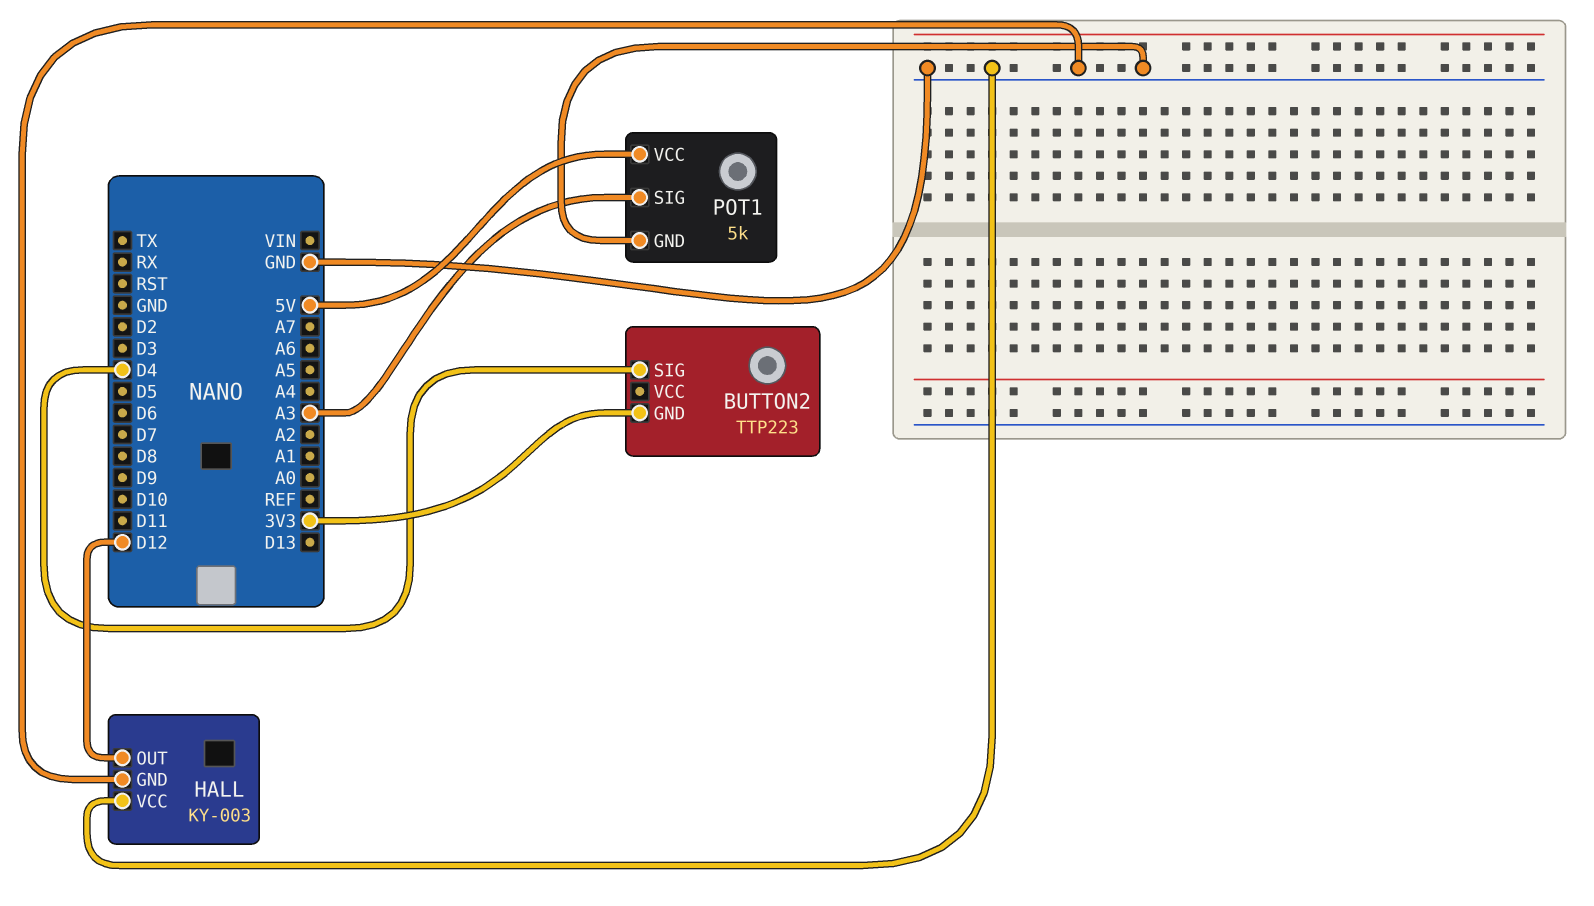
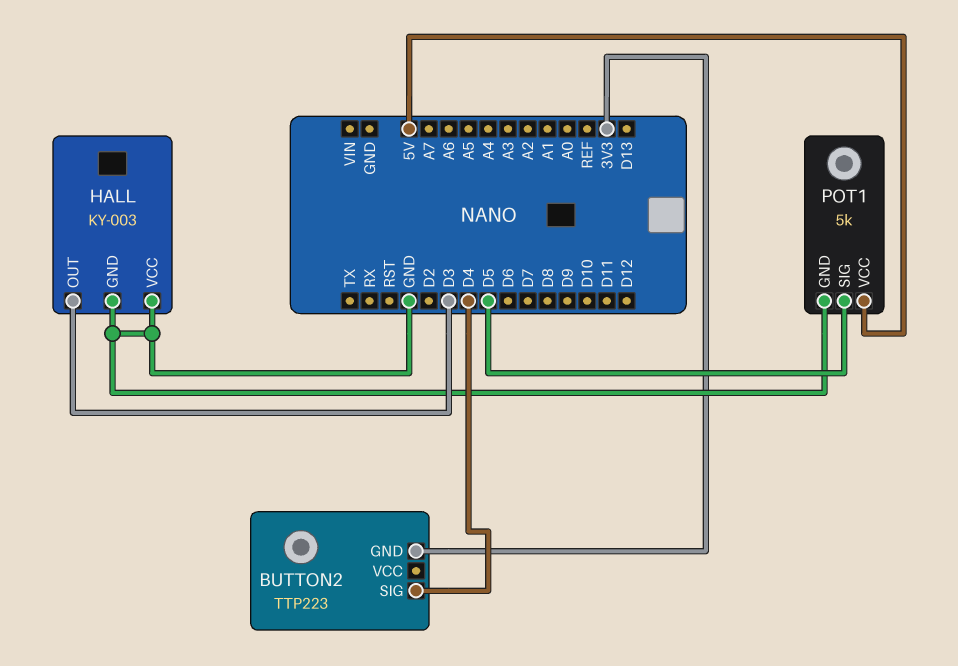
HALL pin OUT: D12 -> D3
POT1 pin SIG: A3 -> D5

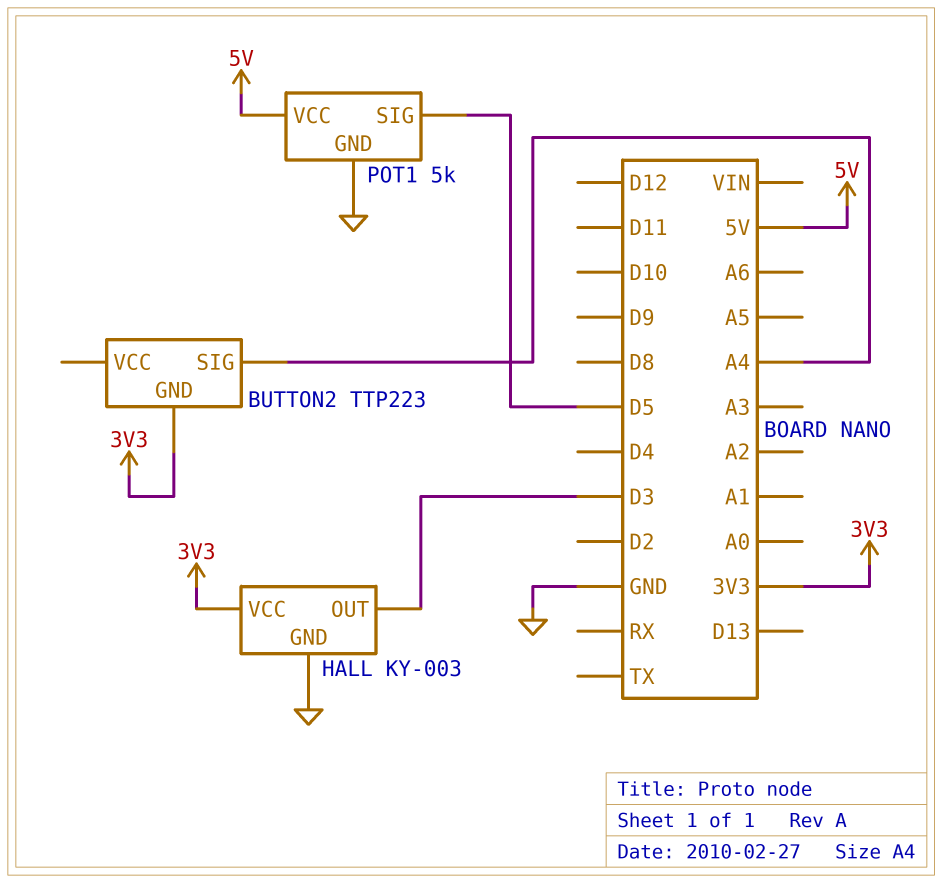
BUTTON2 pin SIG: D4 -> A4
HALL pin VCC: GND -> 3V3

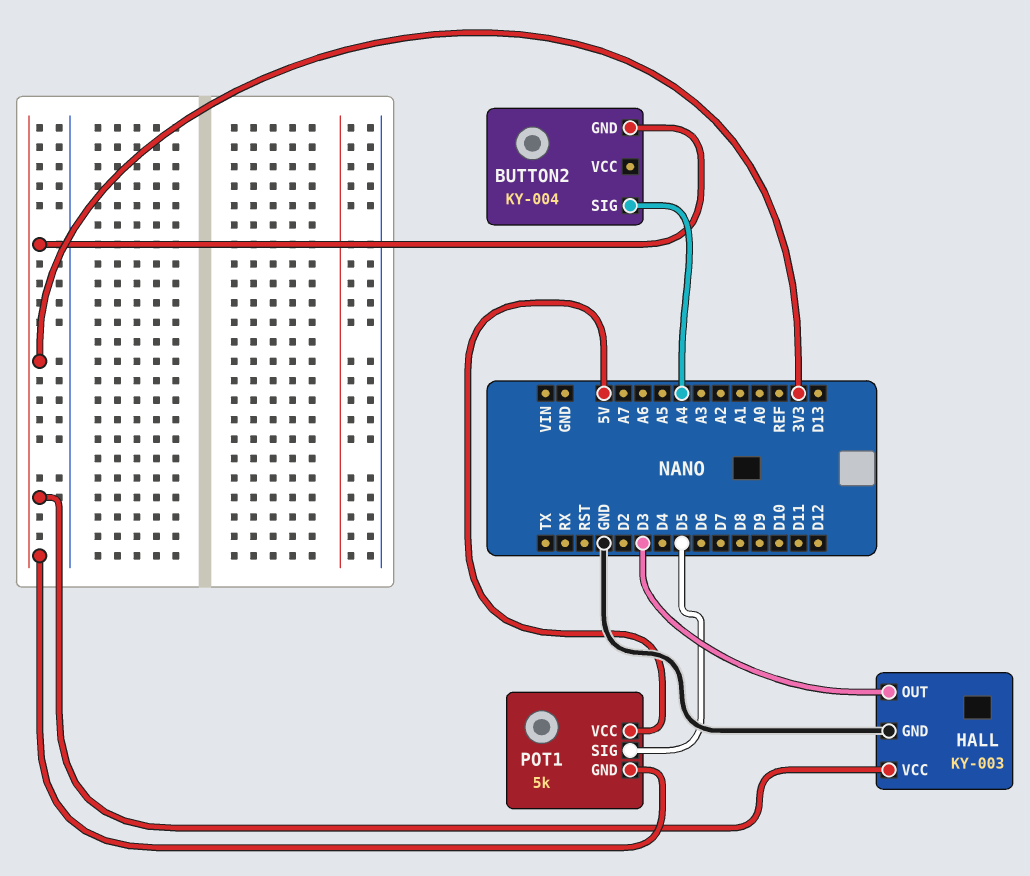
BUTTON2: TTP223 -> KY-004
POT1 pin GND: GND -> 3V3

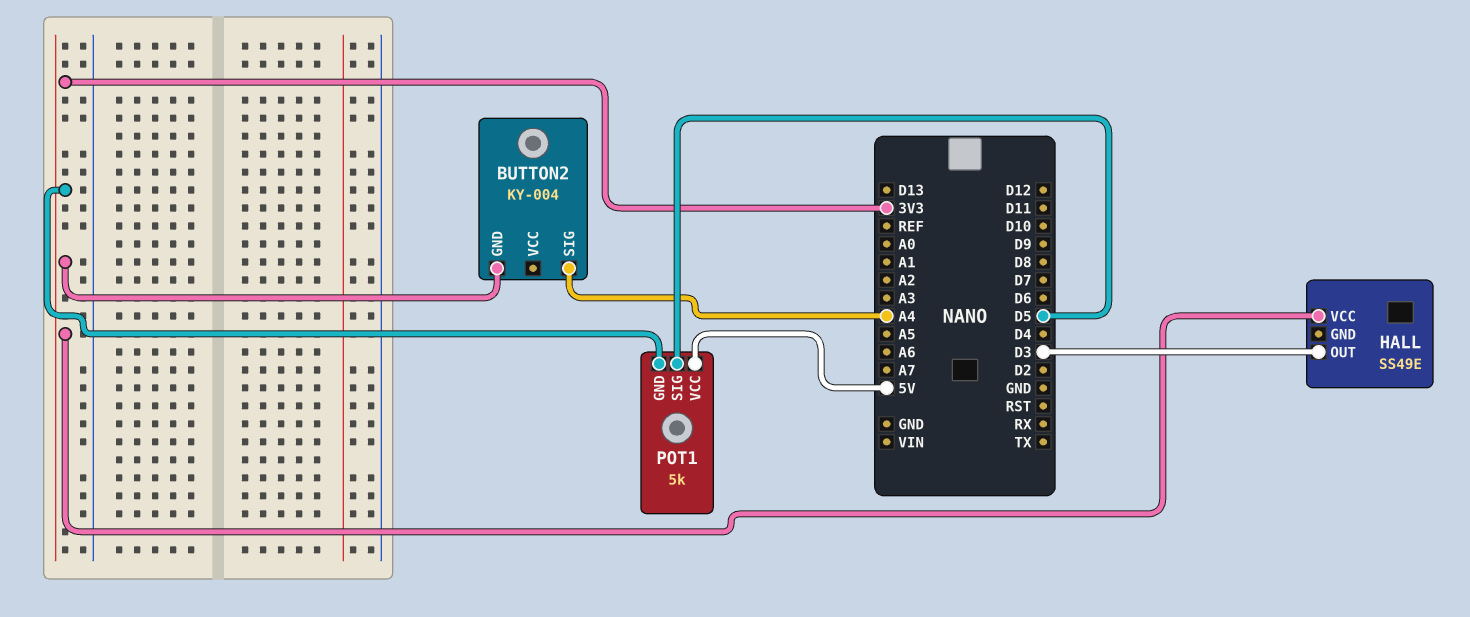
HALL: KY-003 -> SS49E
HALL pin GND: GND -> none

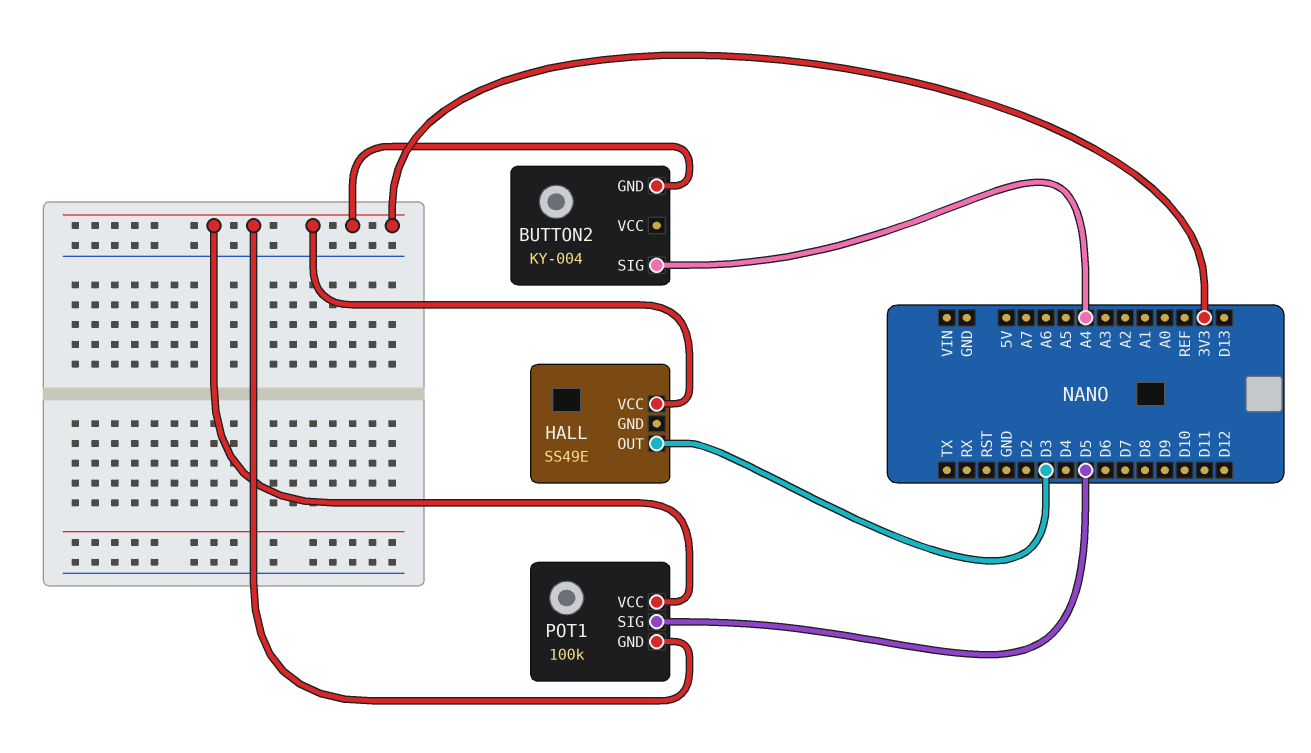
POT1: 5k -> 100k
POT1 pin VCC: 5V -> 3V3

